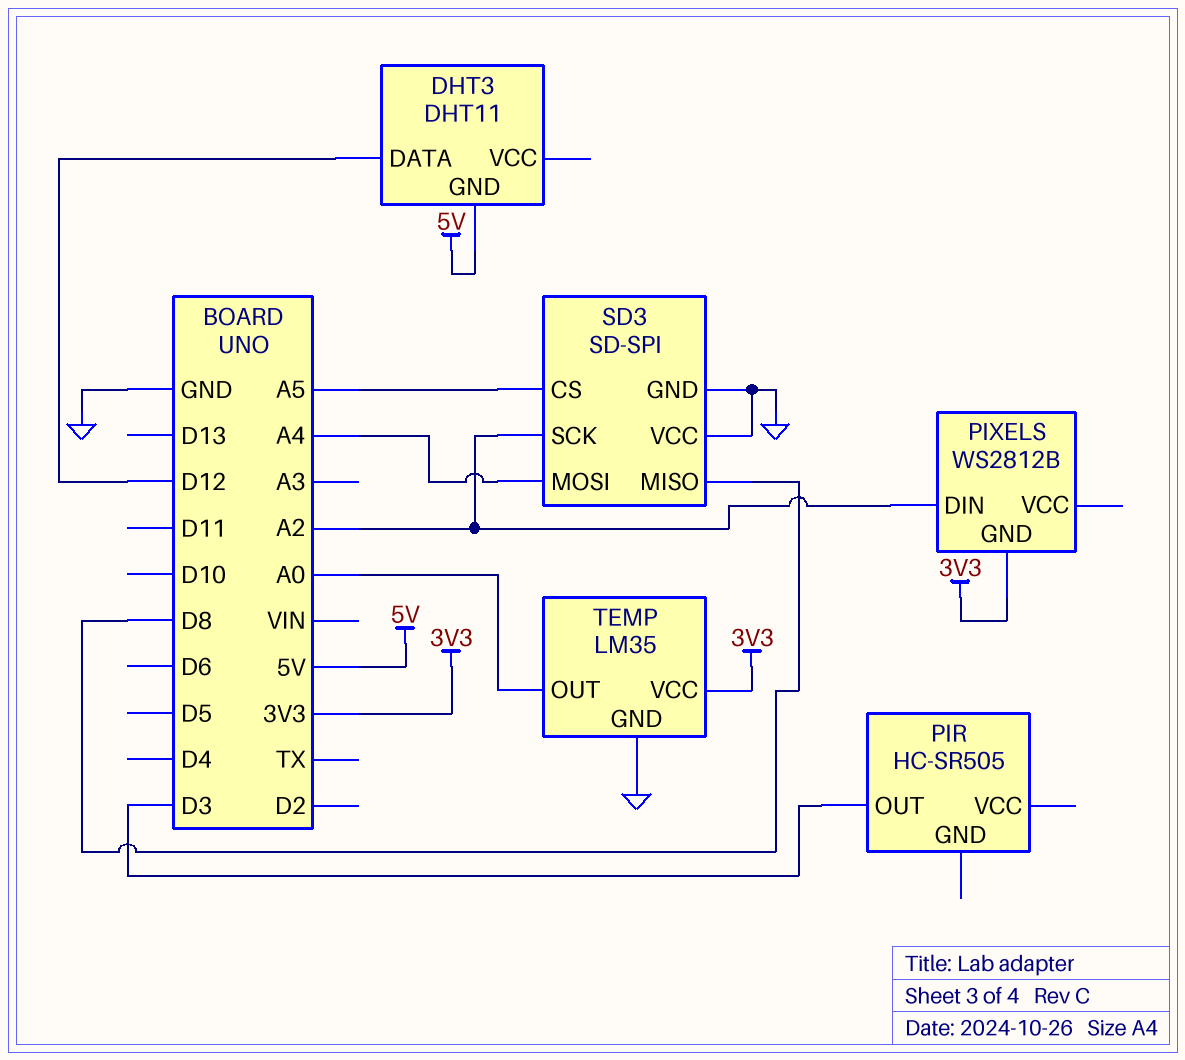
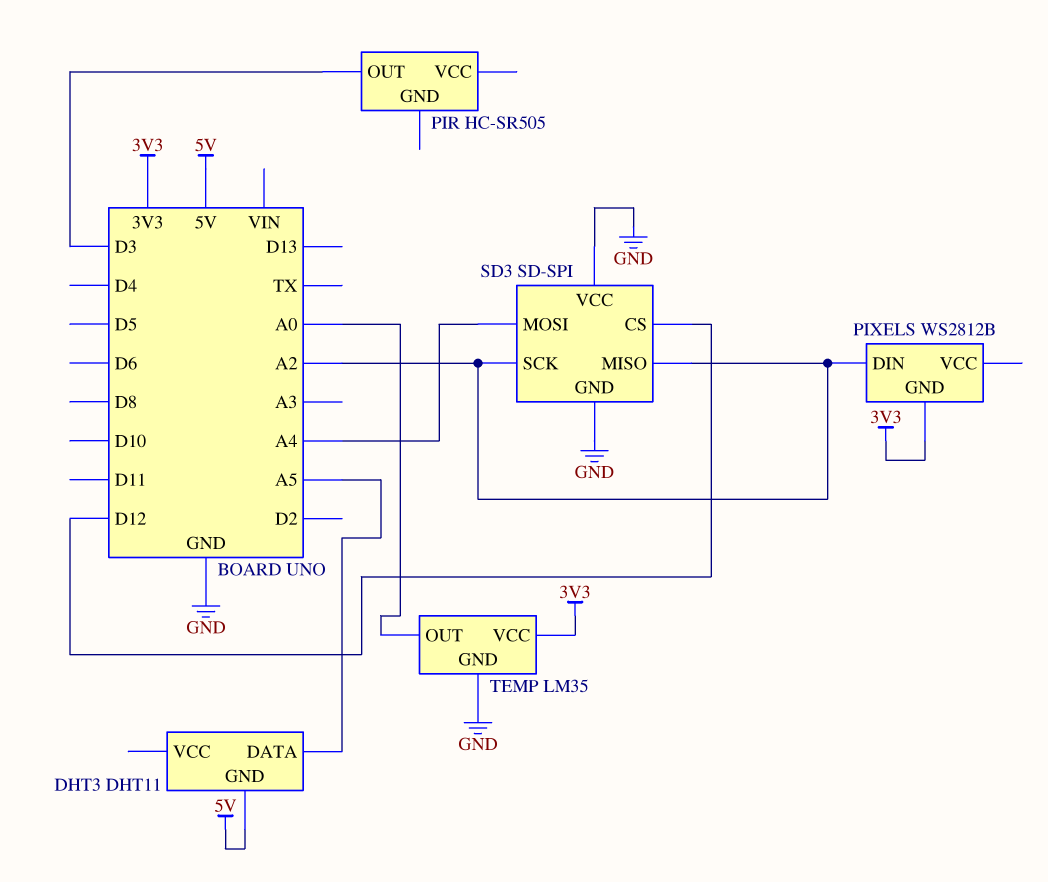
DHT3 pin DATA: D12 -> A5
SD3 pin CS: A5 -> D12
SD3 pin MISO: D8 -> A2

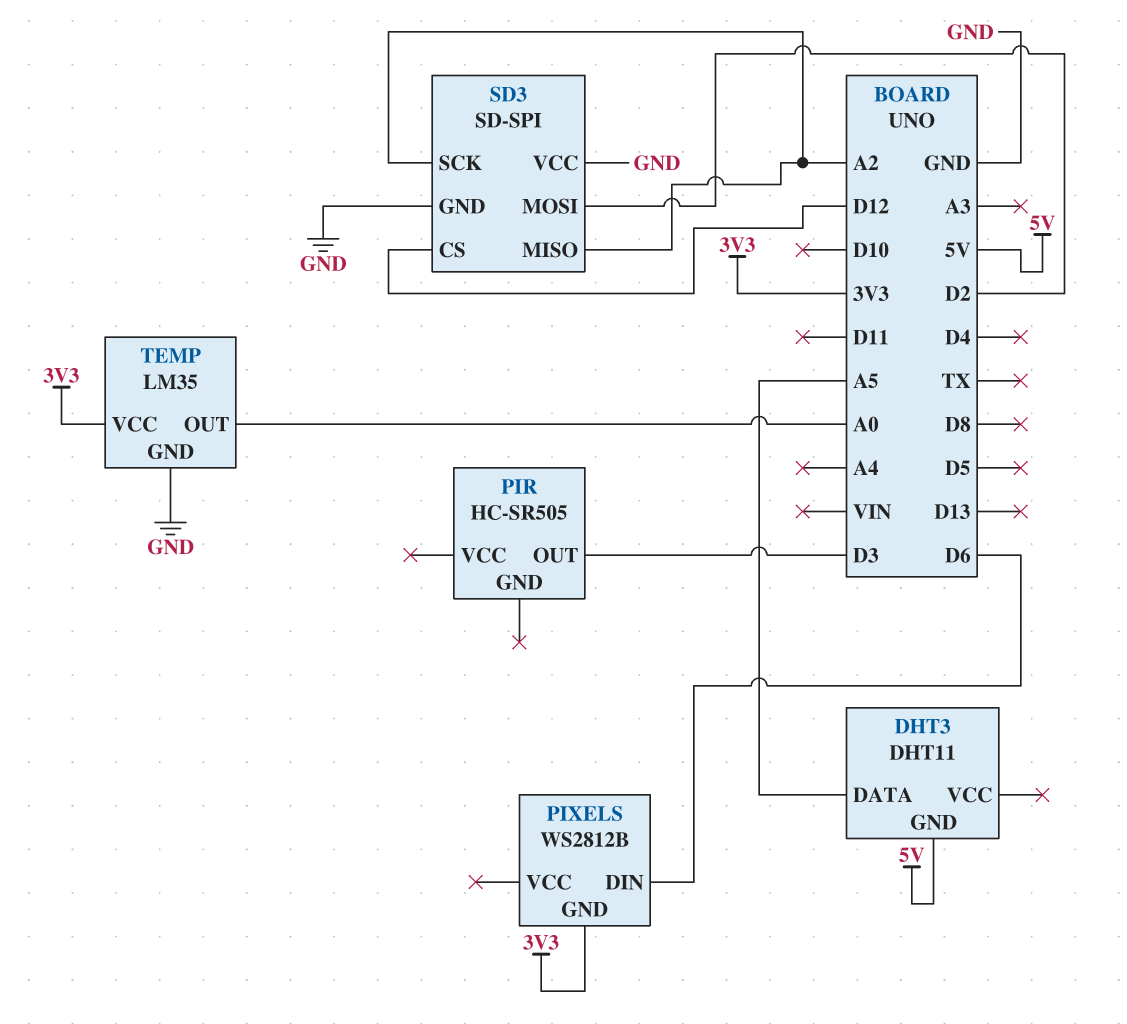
PIXELS pin DIN: A2 -> D6
SD3 pin MOSI: A4 -> D2

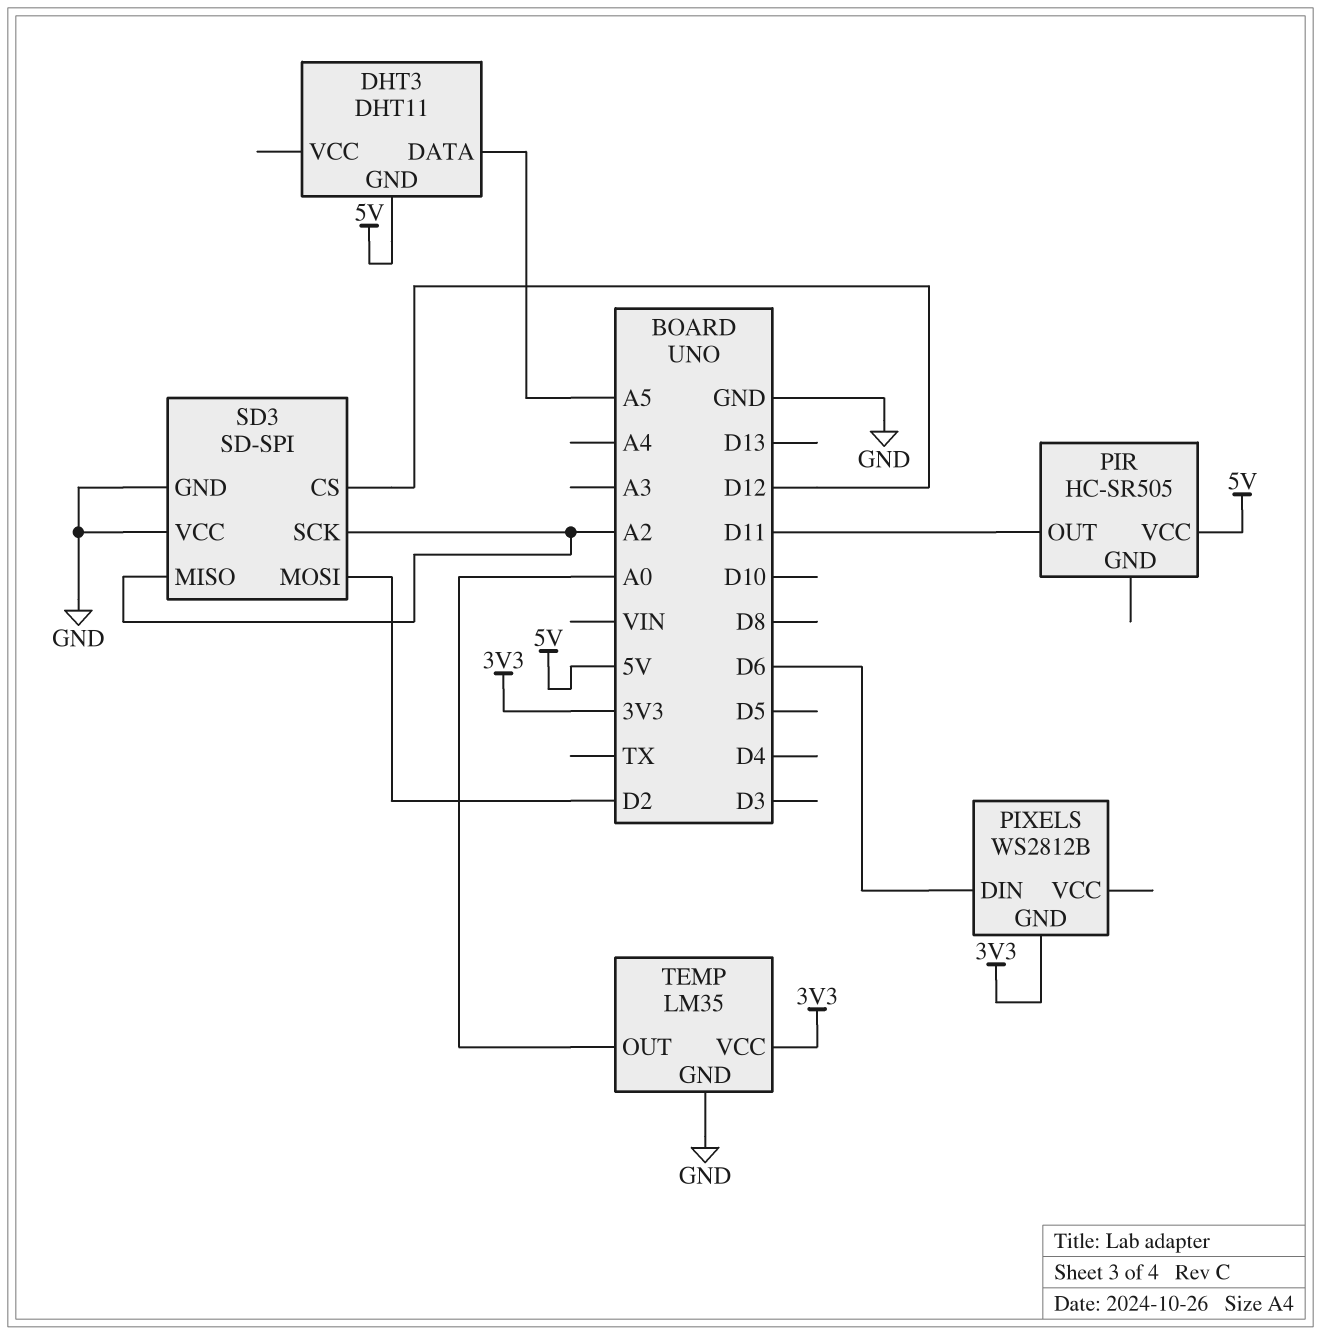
PIR pin OUT: D3 -> D11
PIR pin VCC: none -> 5V

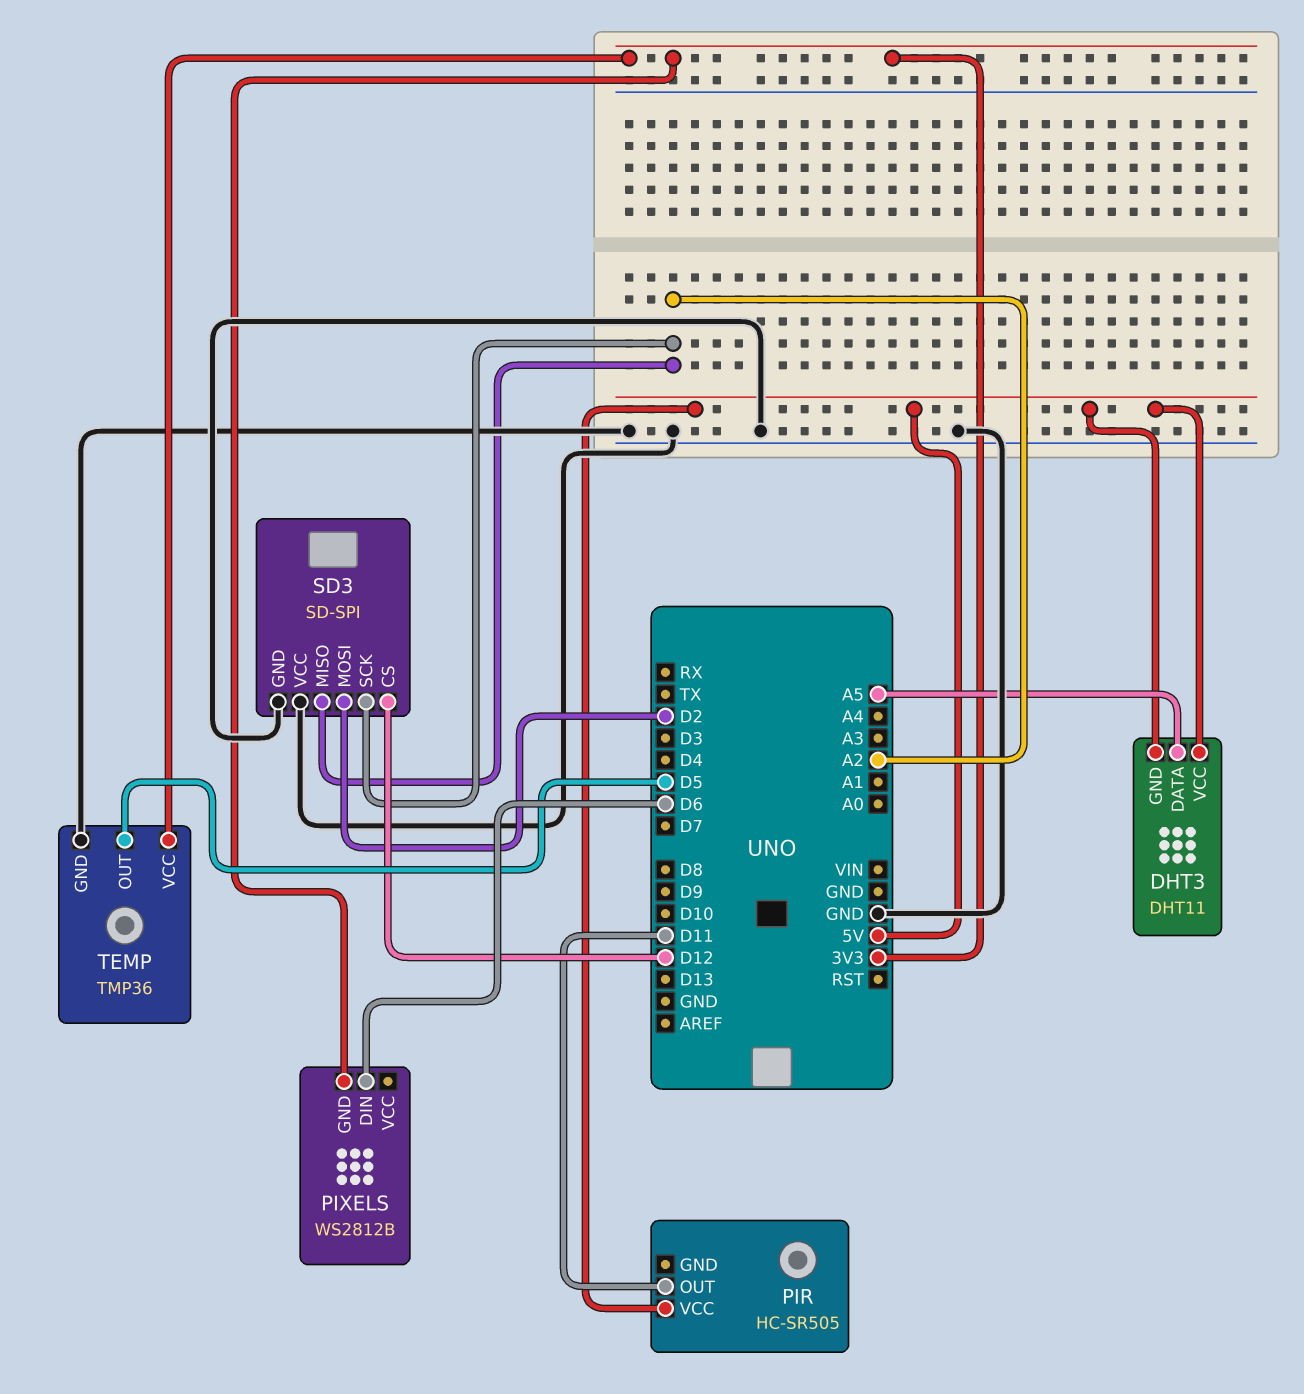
DHT3 pin VCC: none -> 5V
TEMP: LM35 -> TMP36
TEMP pin OUT: A0 -> D5

